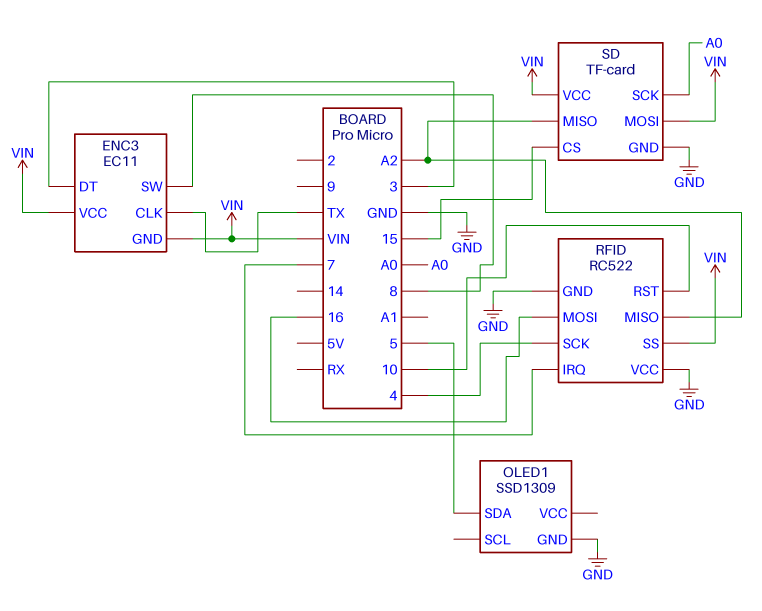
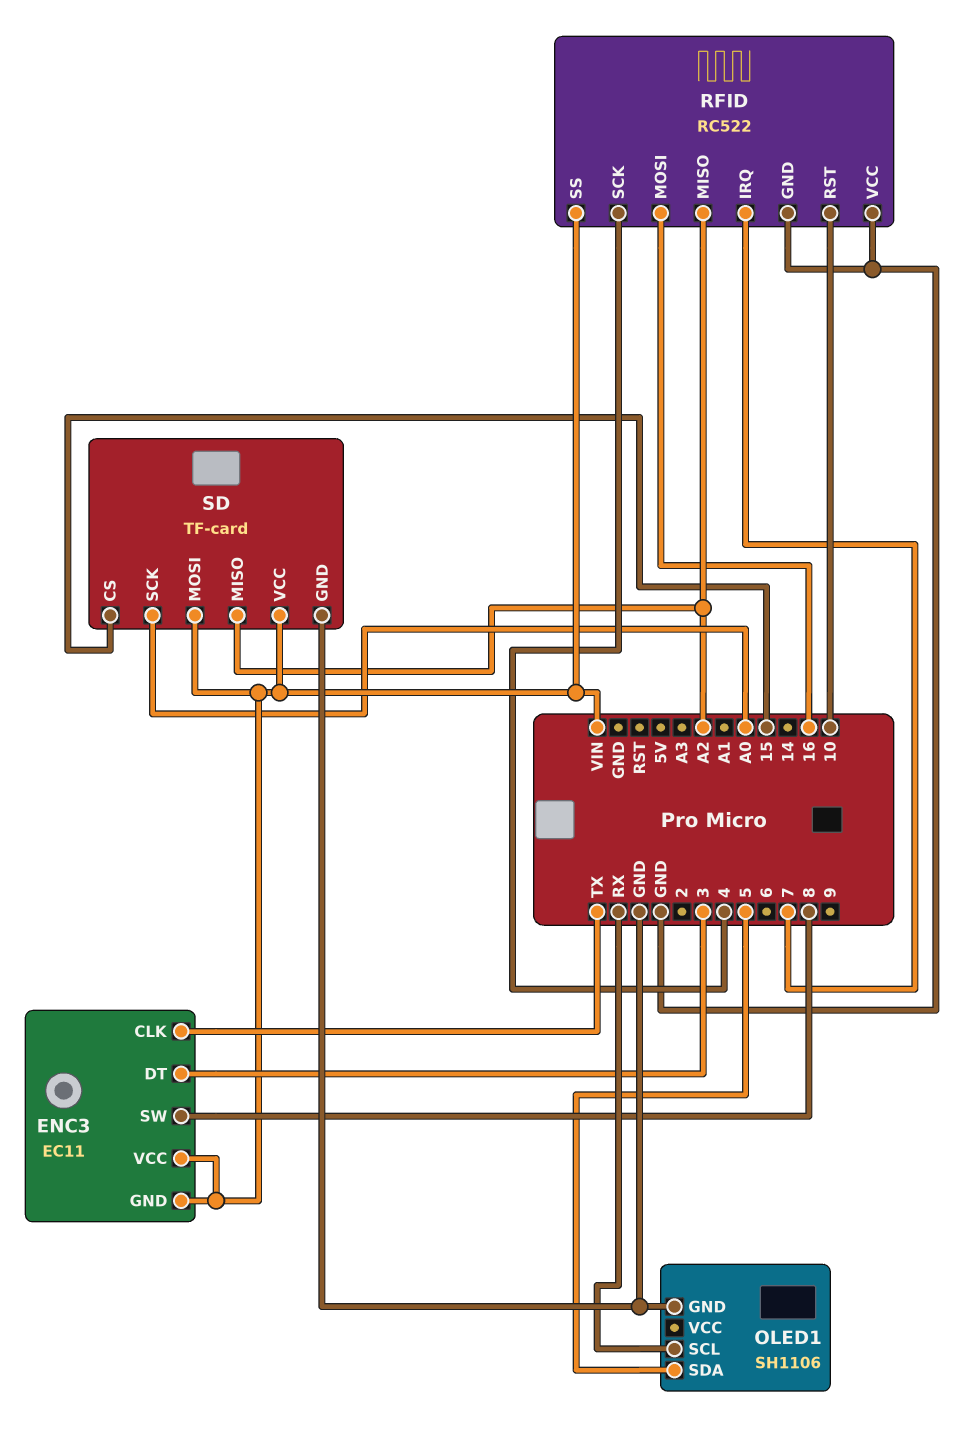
OLED1: SSD1309 -> SH1106
OLED1 pin SCL: none -> RX

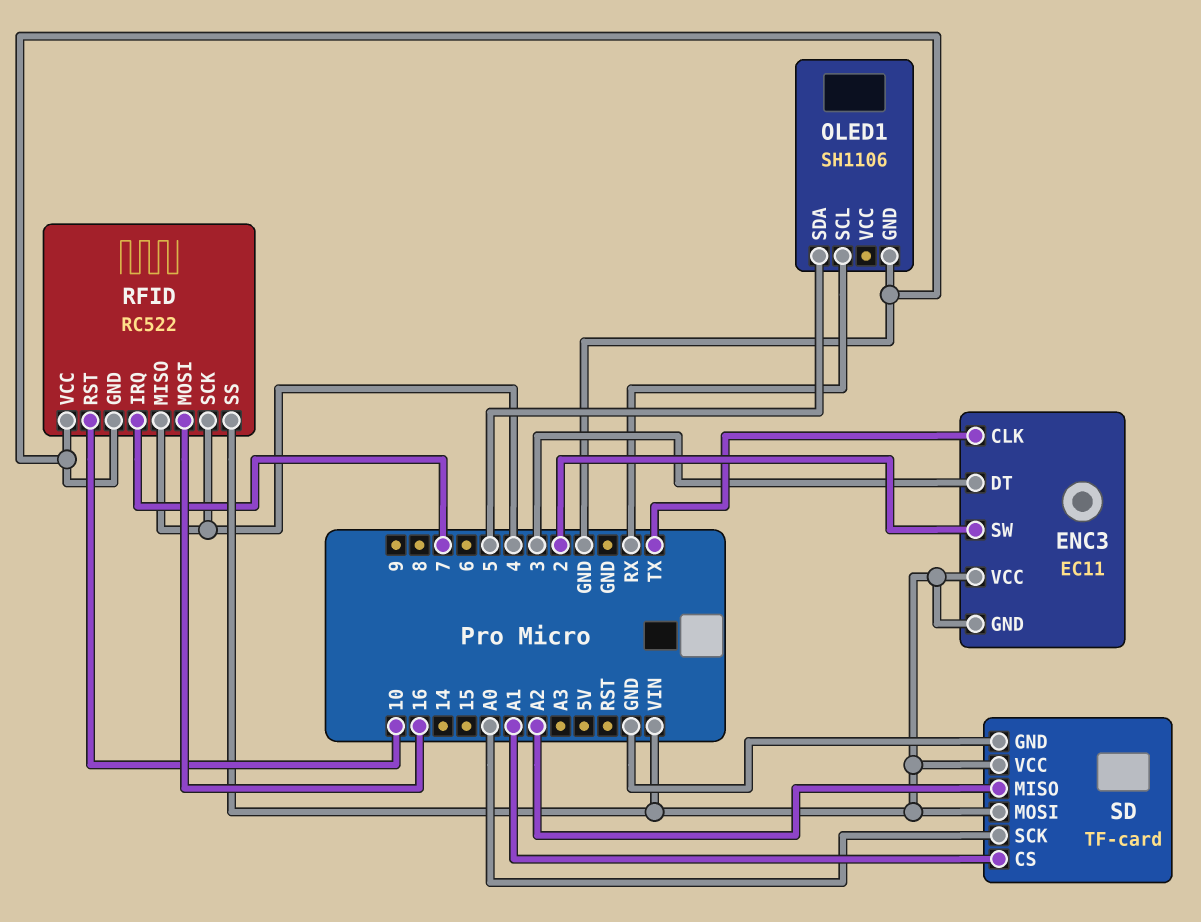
ENC3 pin SW: 8 -> 2
RFID pin MISO: A2 -> 4
SD pin CS: 15 -> A1

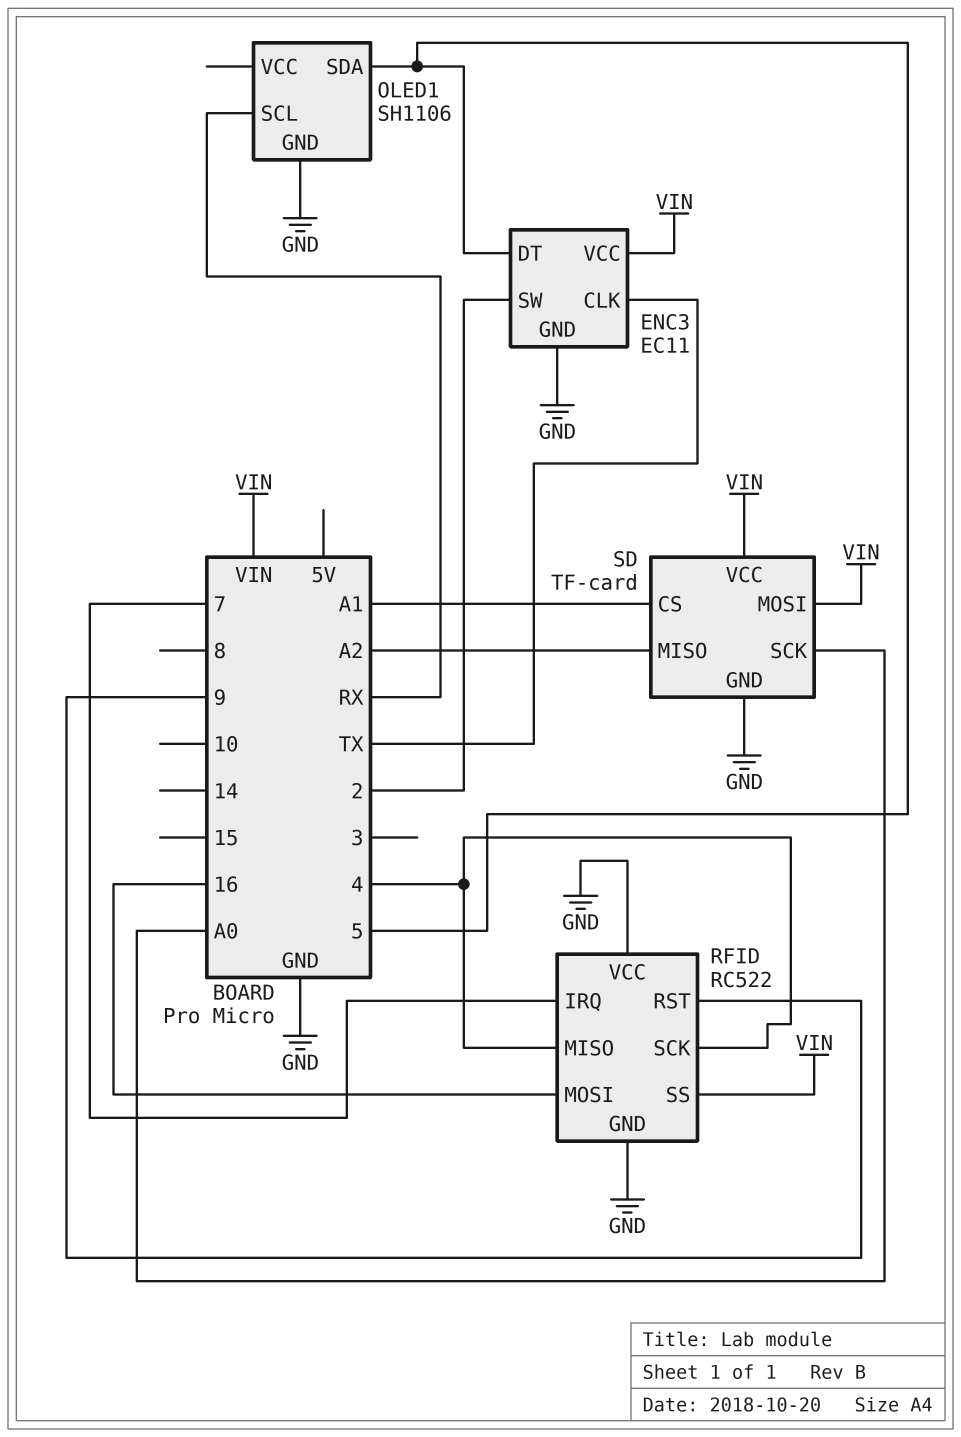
ENC3 pin DT: 3 -> 5
ENC3 pin GND: VIN -> GND
RFID pin RST: 10 -> 9

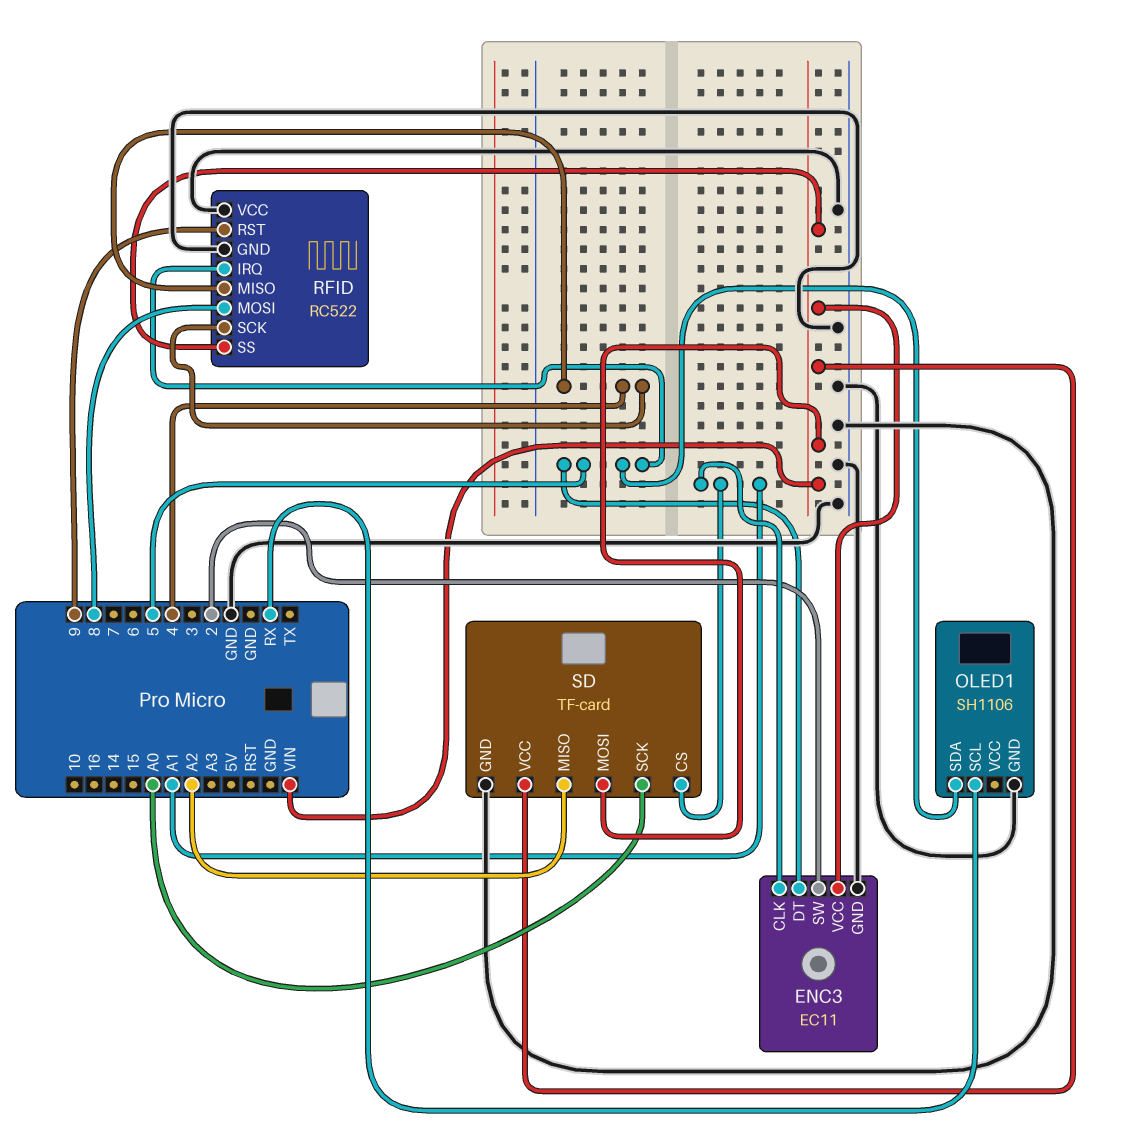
ENC3 pin CLK: TX -> A1
RFID pin IRQ: 7 -> 5
RFID pin MOSI: 16 -> 8

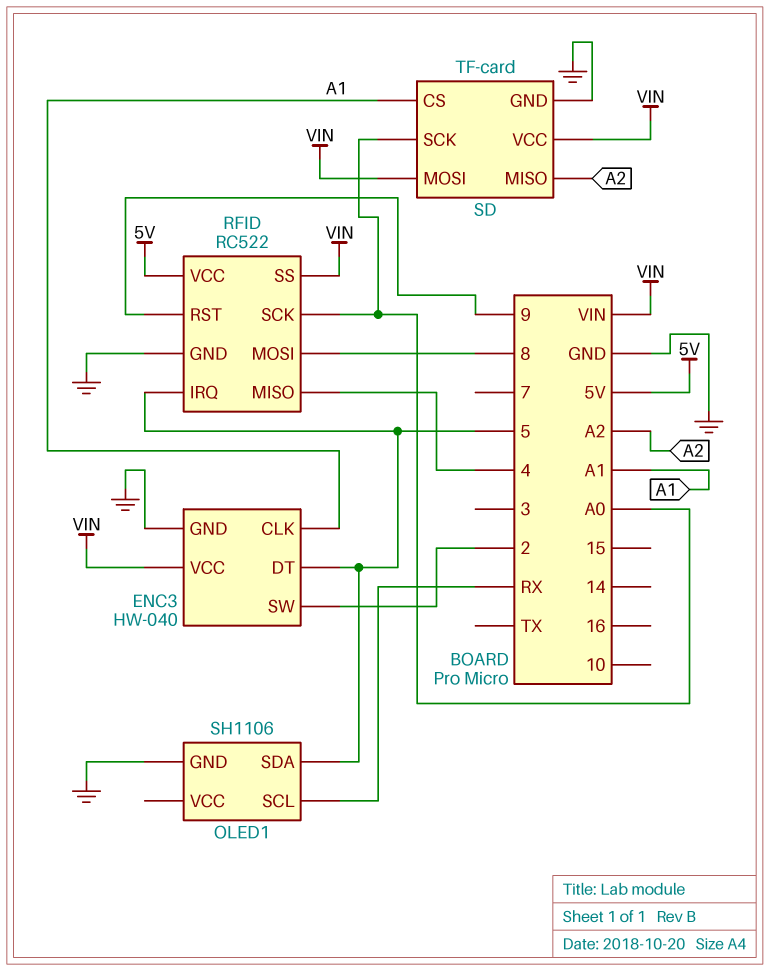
ENC3: EC11 -> HW-040
RFID pin SCK: 4 -> A0
RFID pin VCC: GND -> 5V

